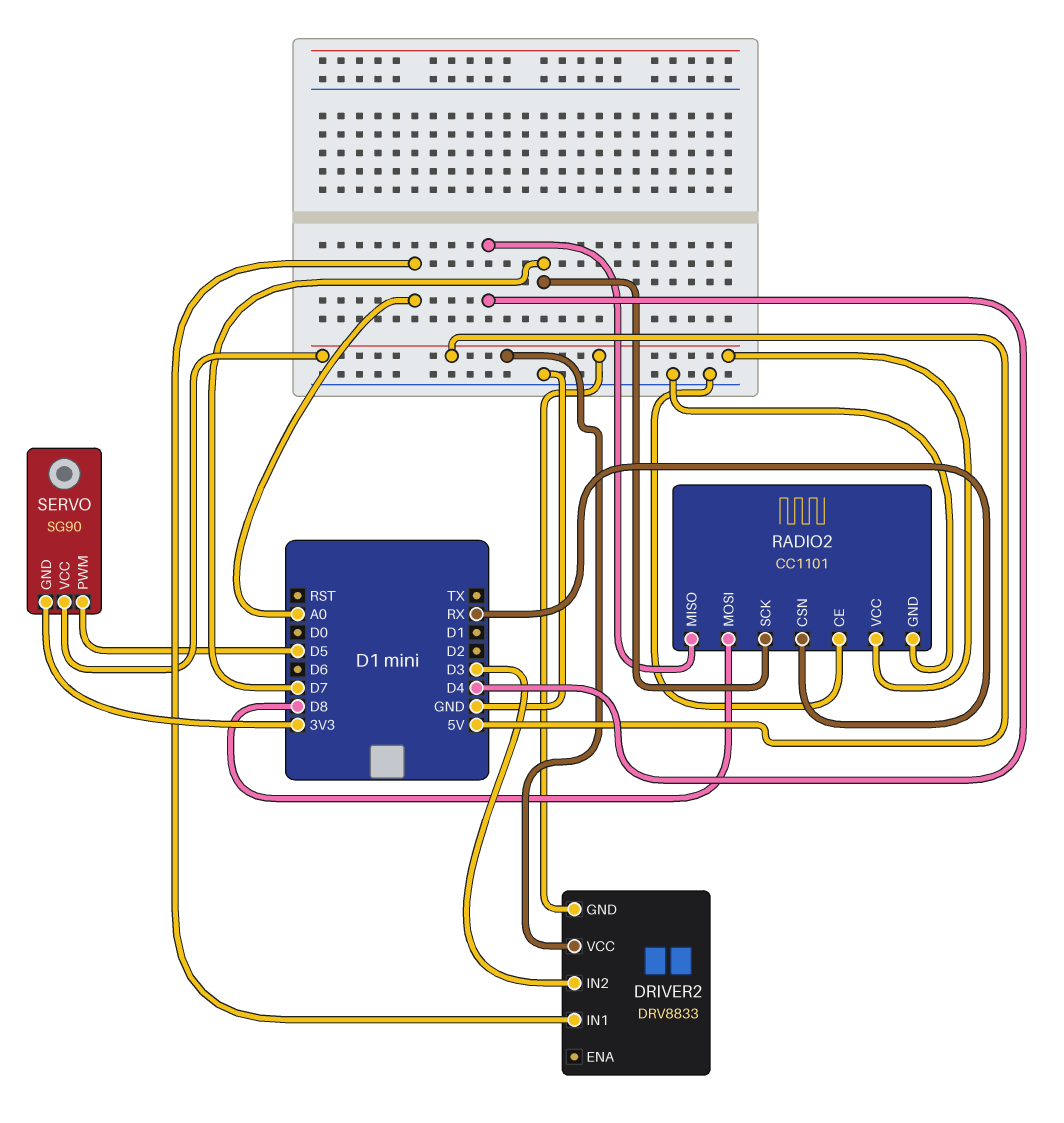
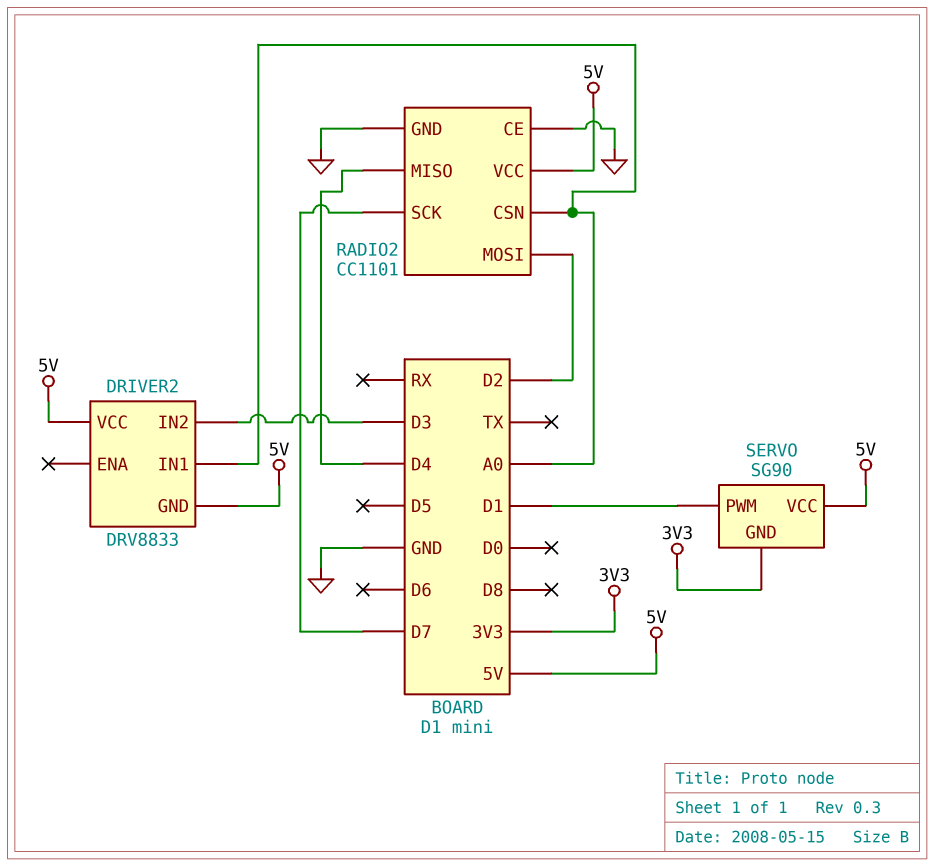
RADIO2 pin CSN: RX -> A0
RADIO2 pin MOSI: D8 -> D2
SERVO pin PWM: D5 -> D1

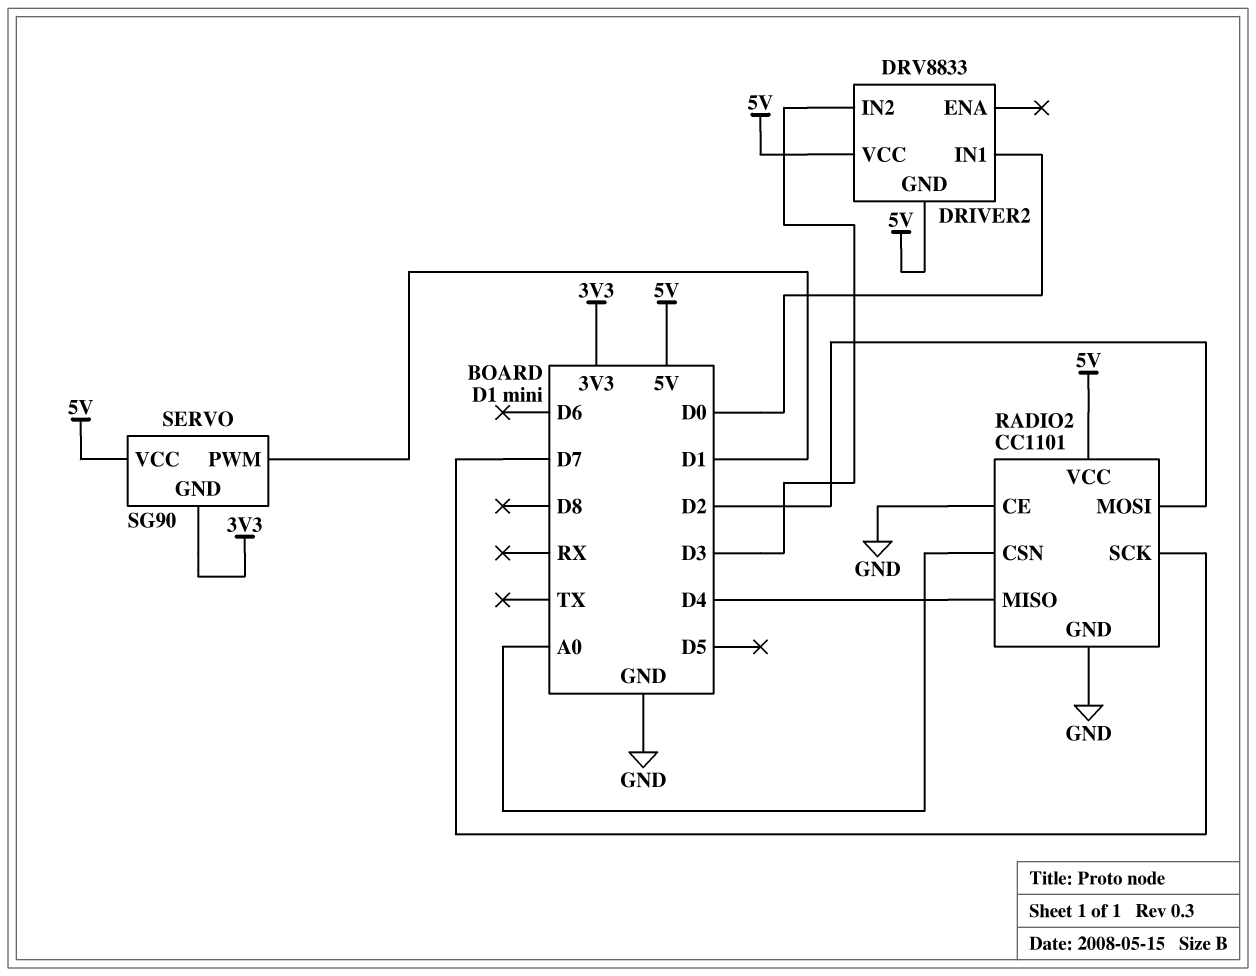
DRIVER2 pin IN1: A0 -> D0

